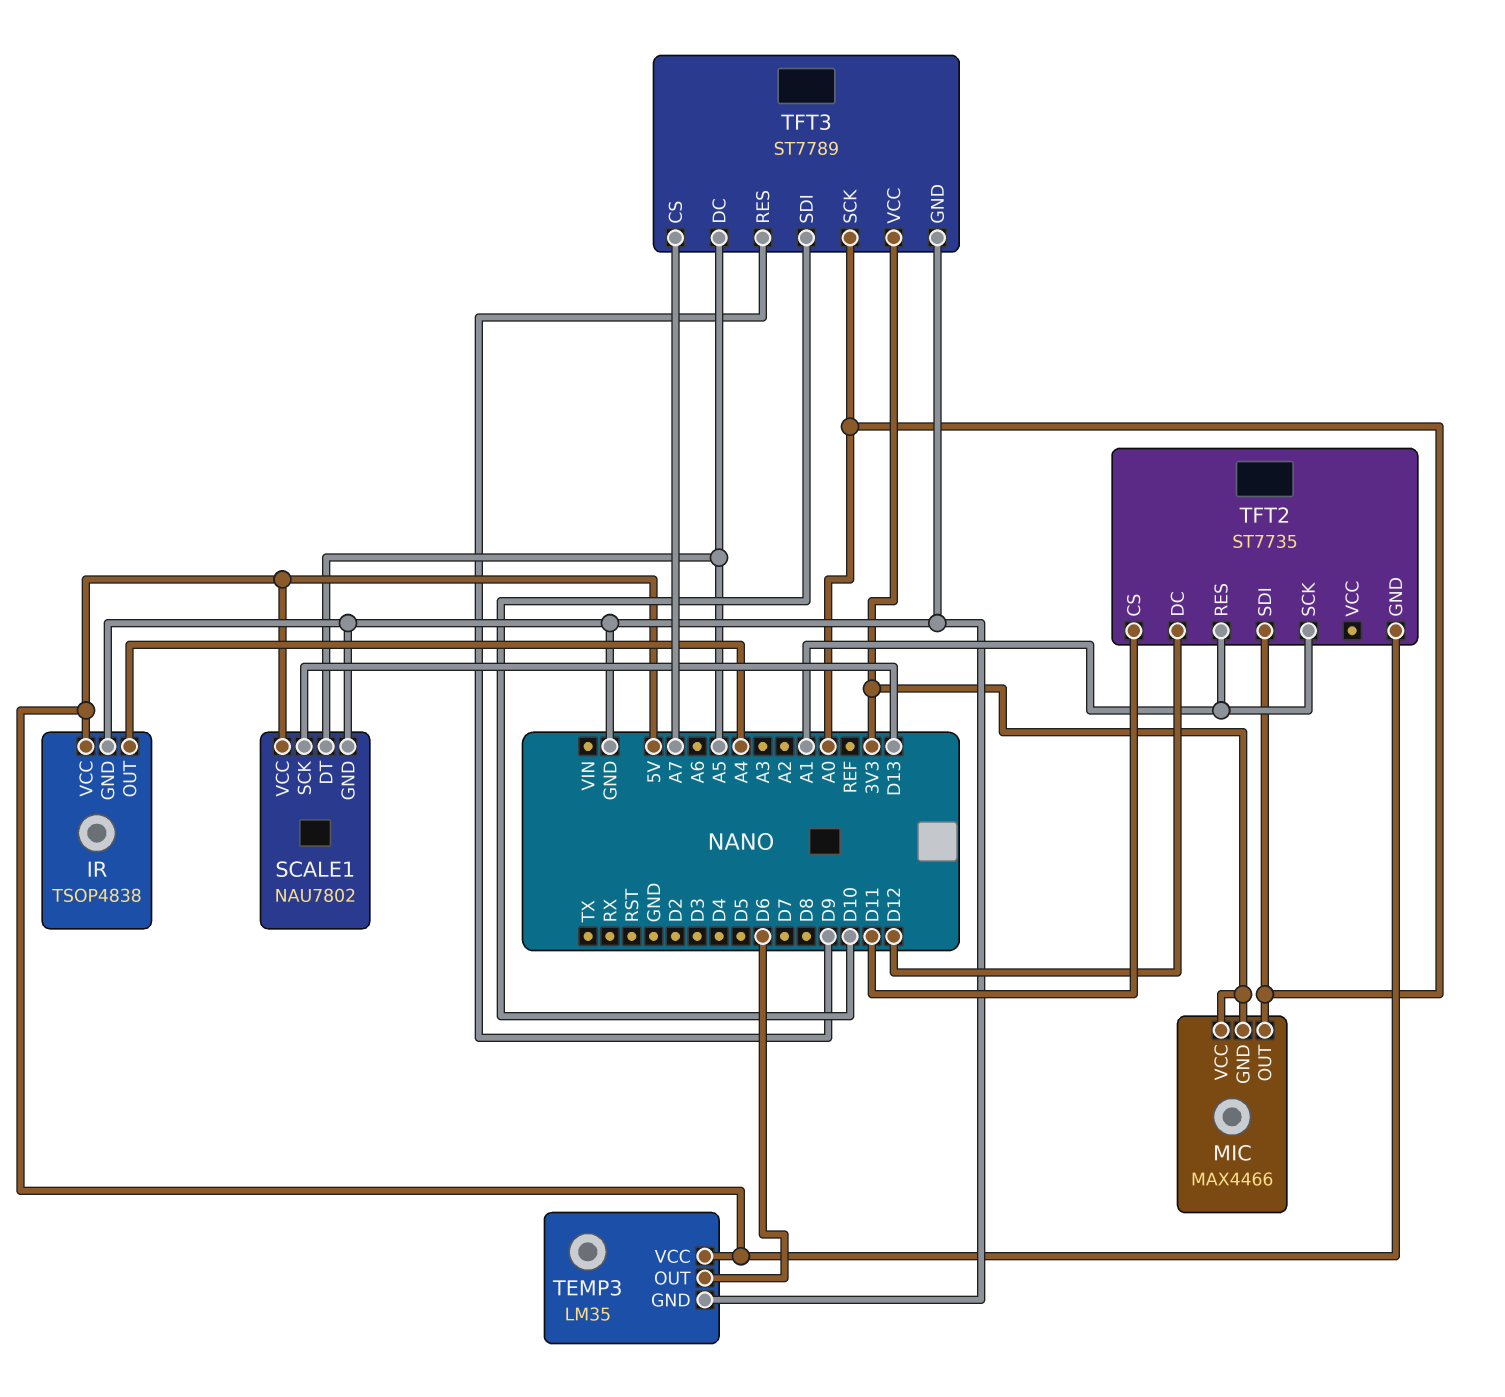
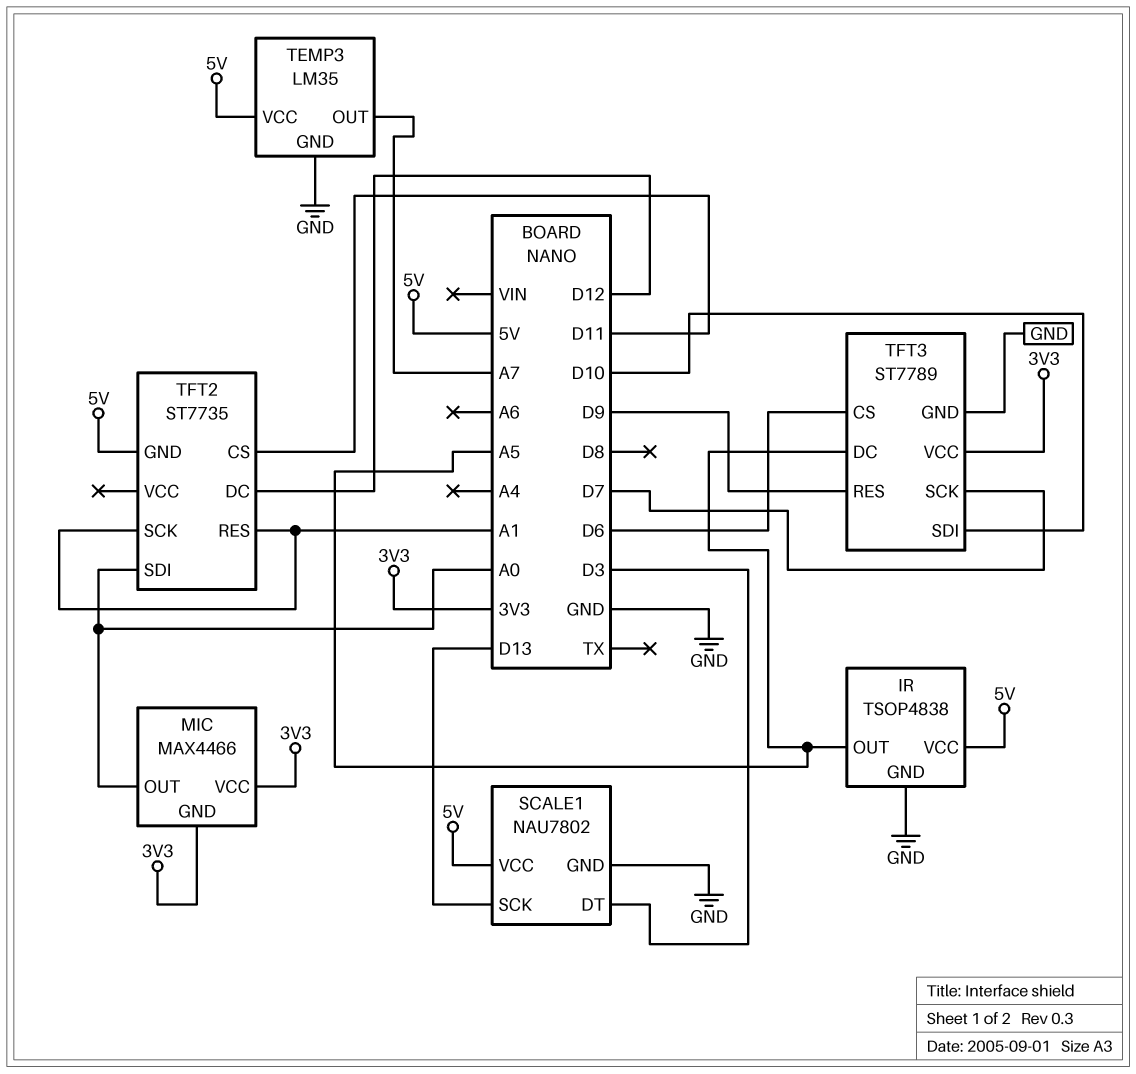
IR pin OUT: A4 -> A5
SCALE1 pin DT: A5 -> D3
TEMP3 pin OUT: D6 -> A7
TFT3 pin CS: A7 -> D6
TFT3 pin SCK: A0 -> D7

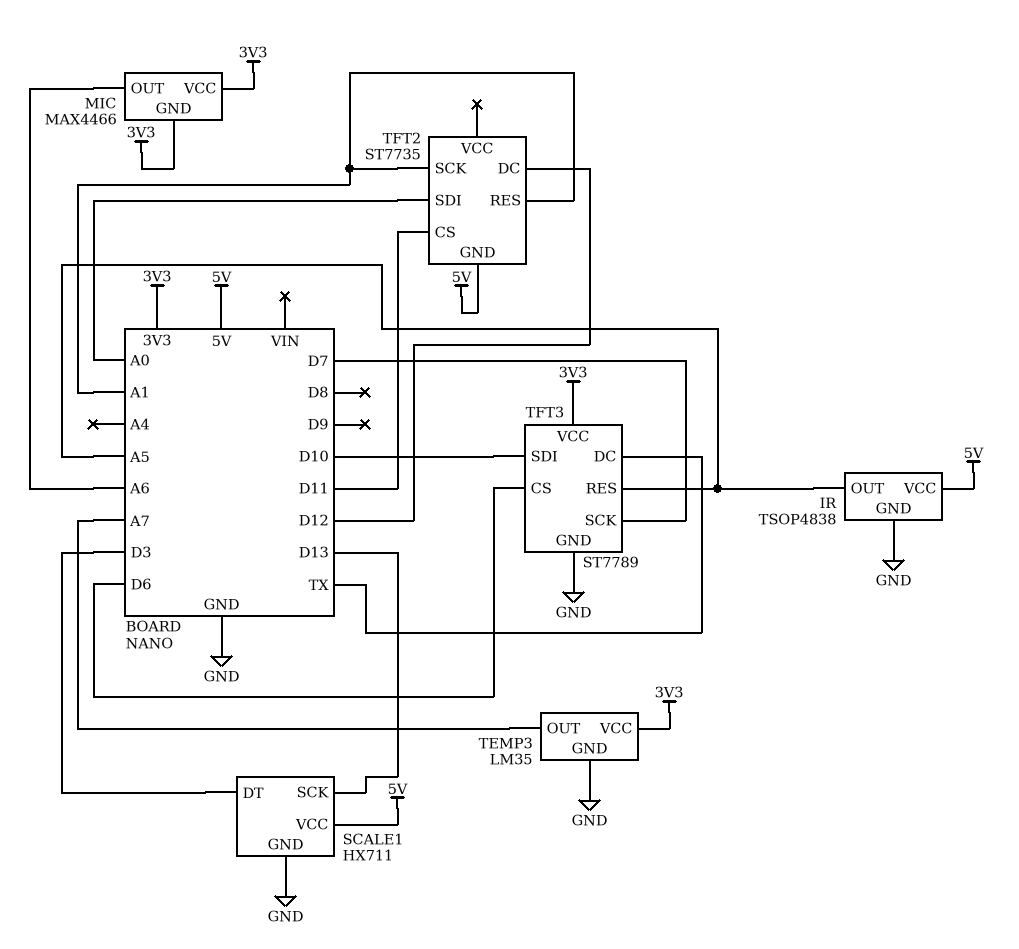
MIC pin OUT: A0 -> A6
SCALE1: NAU7802 -> HX711
TEMP3 pin VCC: 5V -> 3V3
TFT3 pin DC: A5 -> TX
TFT3 pin RES: D9 -> A5

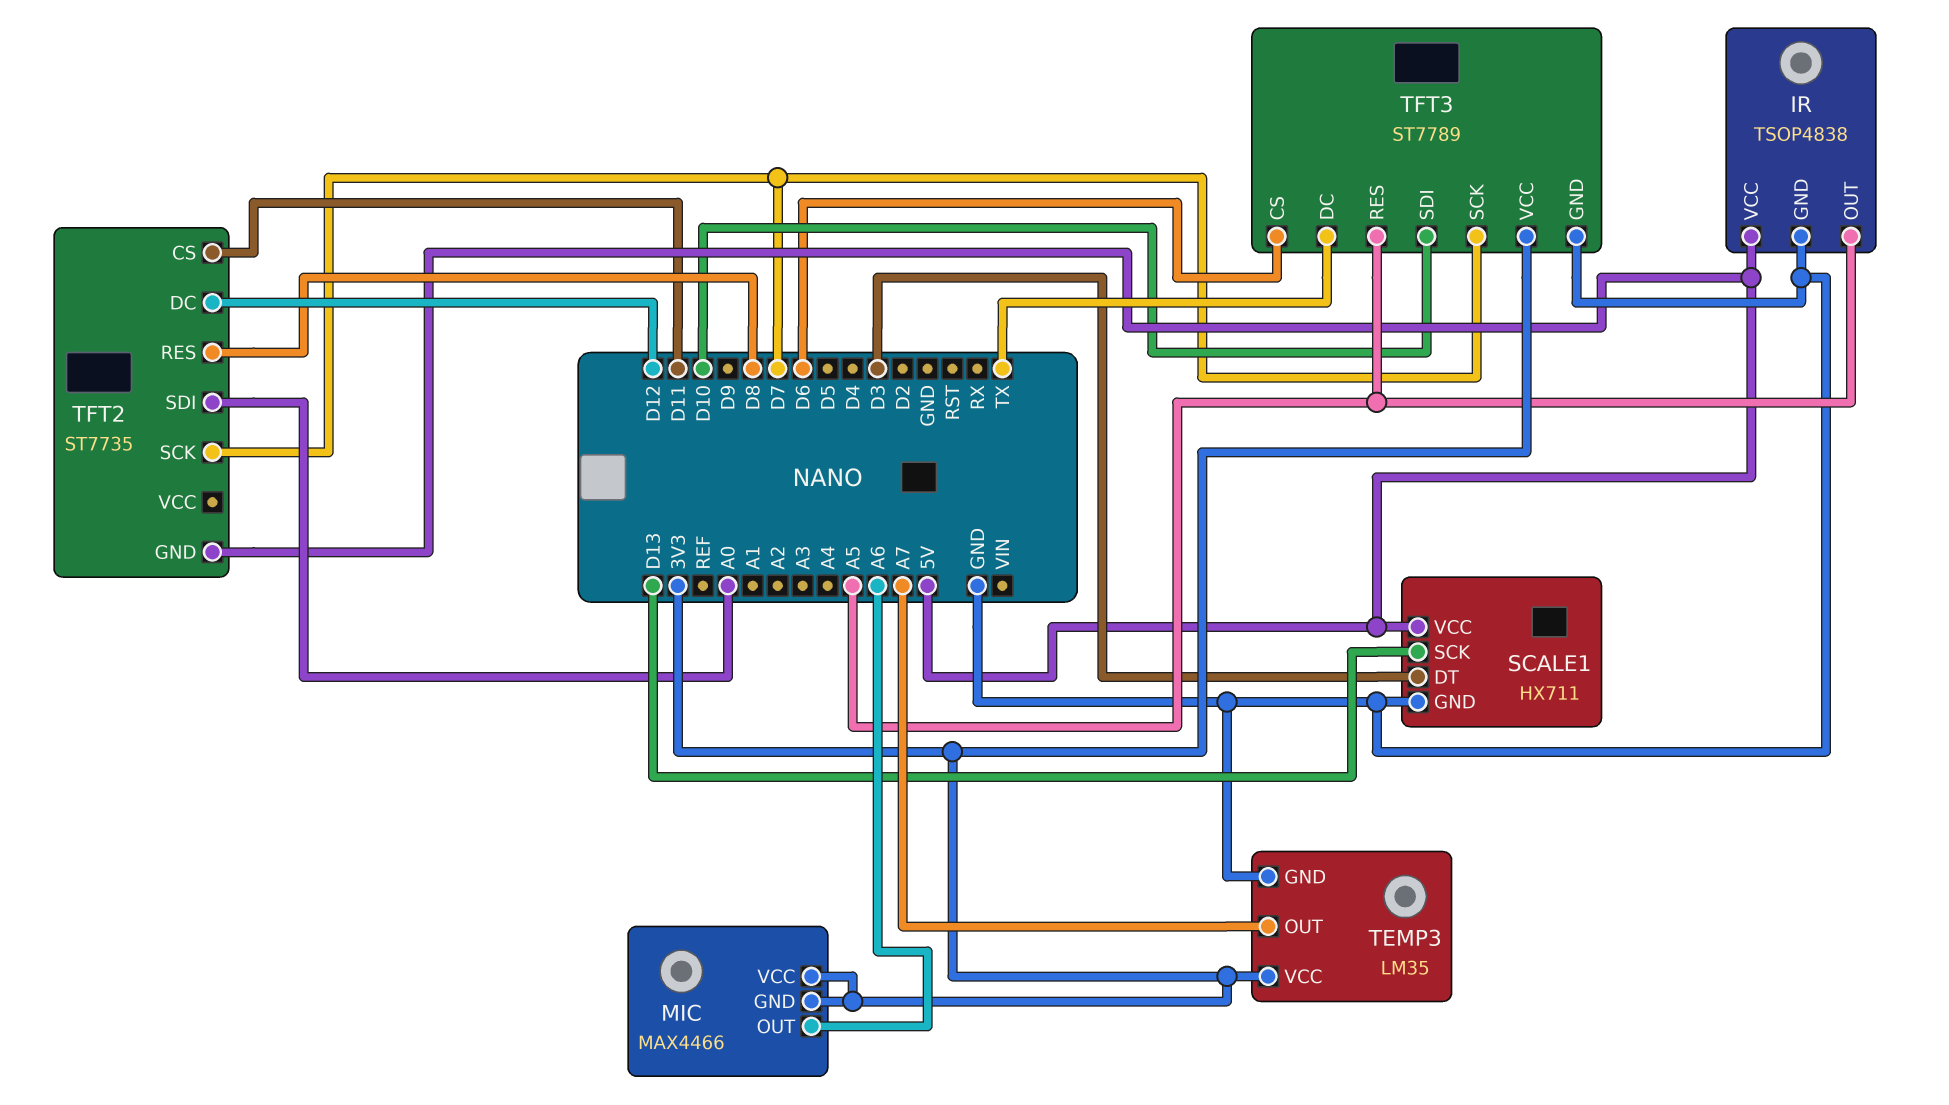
TFT2 pin RES: A1 -> D8
TFT2 pin SCK: A1 -> D7

